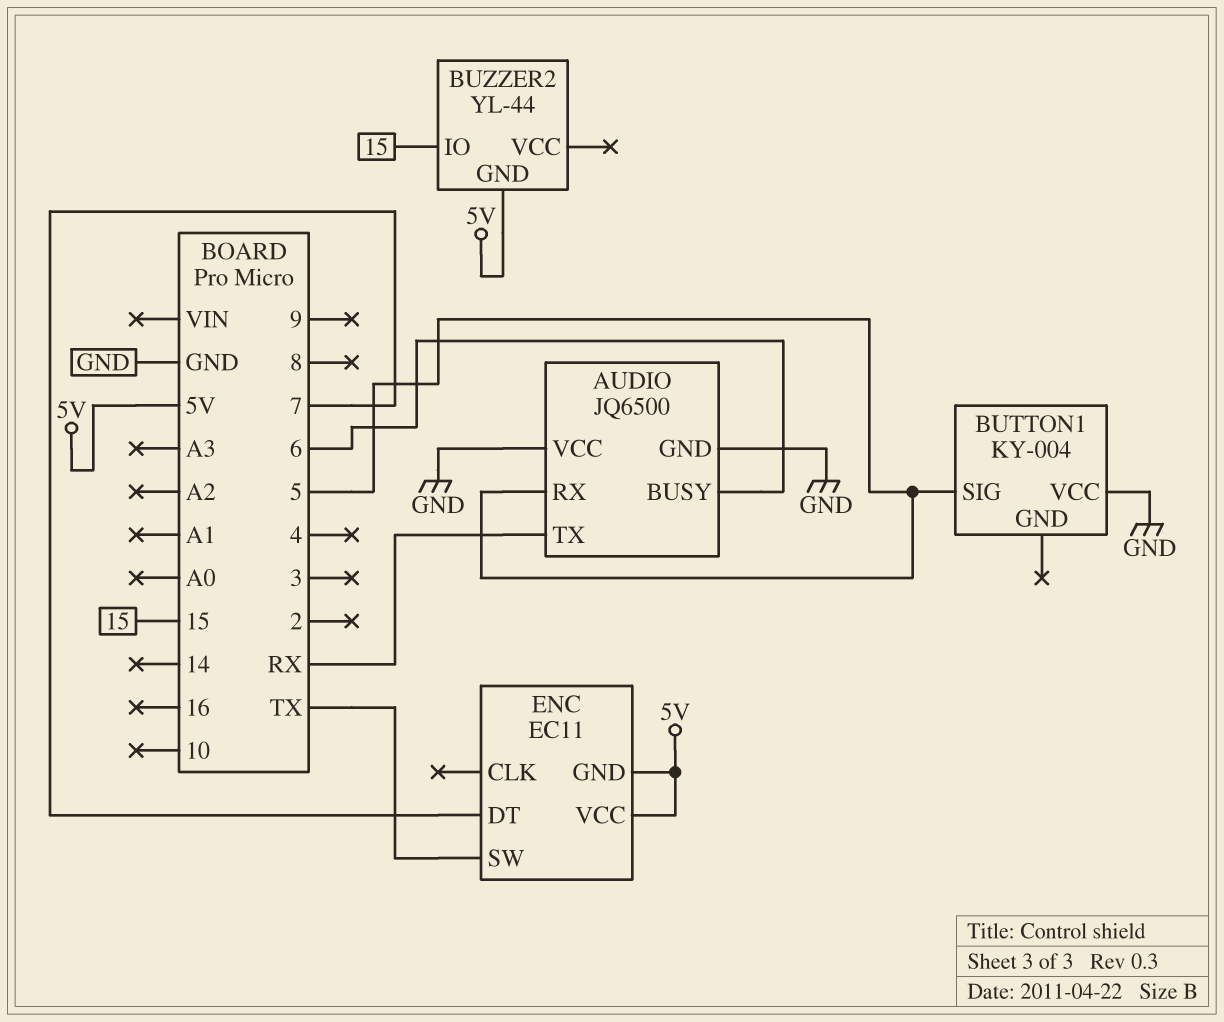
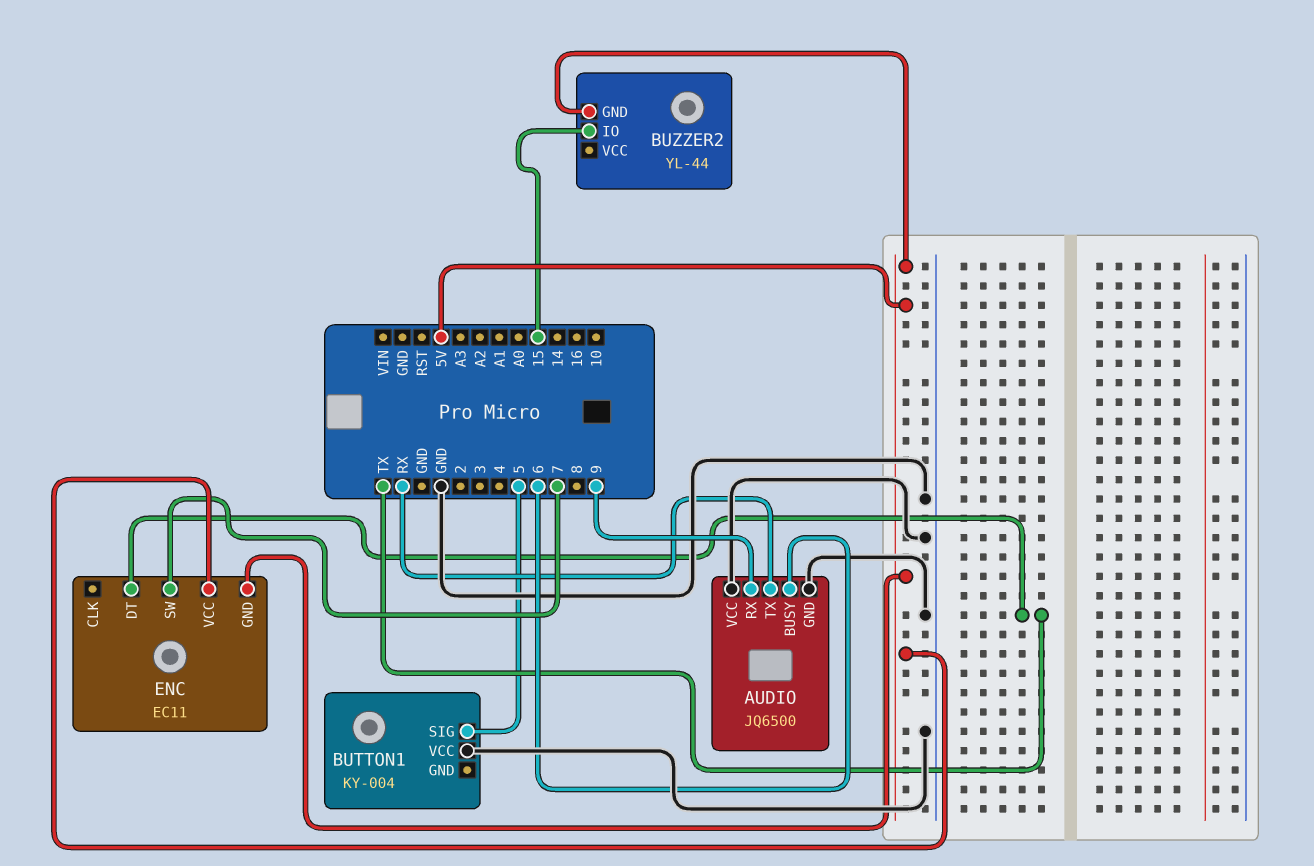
AUDIO pin RX: 5 -> 9
ENC pin DT: 7 -> TX
ENC pin SW: TX -> 7

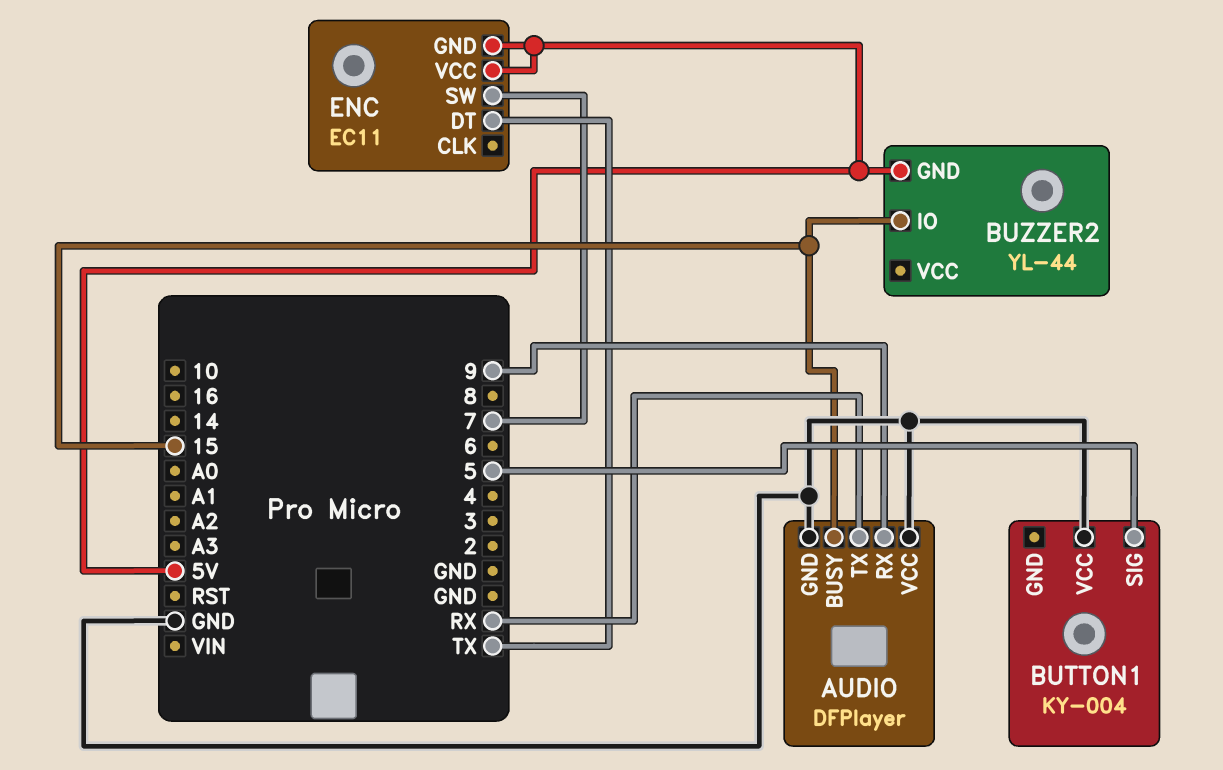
AUDIO: JQ6500 -> DFPlayer
AUDIO pin BUSY: 6 -> 15

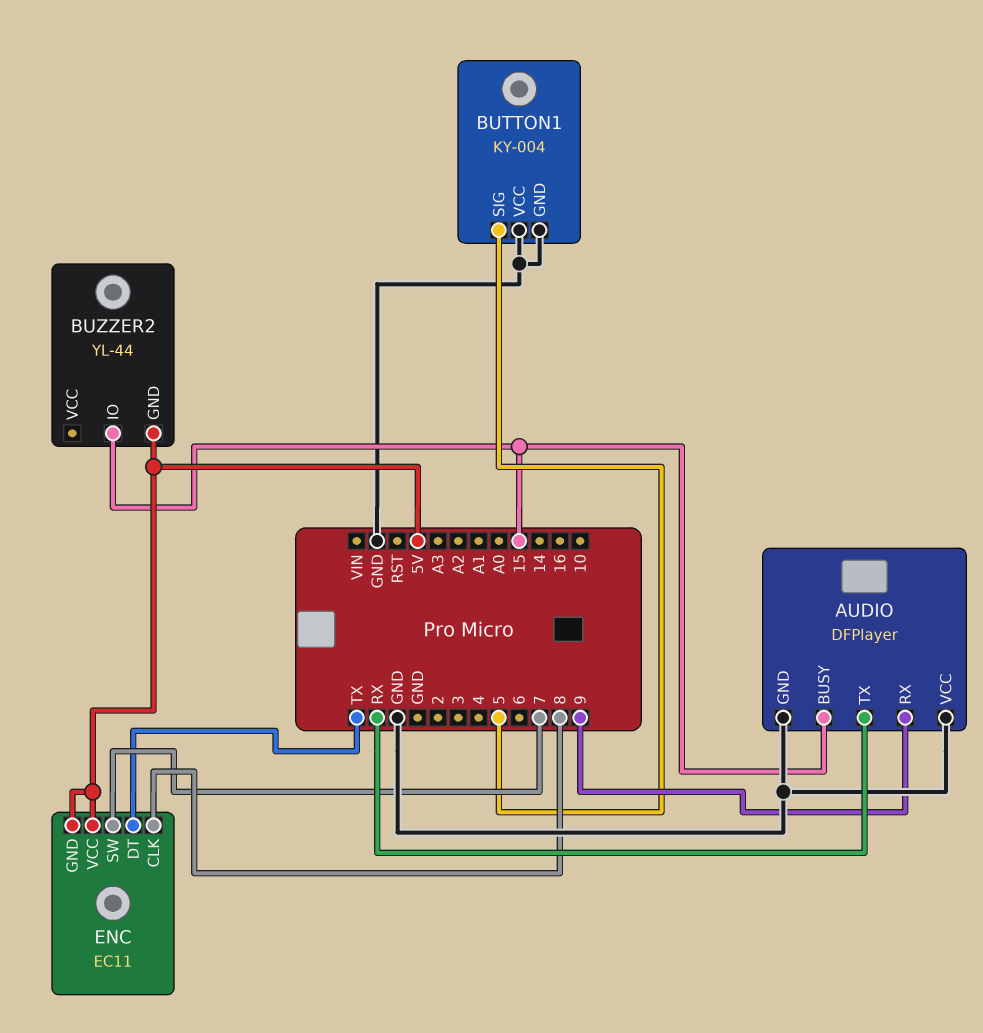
BUTTON1 pin GND: none -> GND
ENC pin CLK: none -> 8

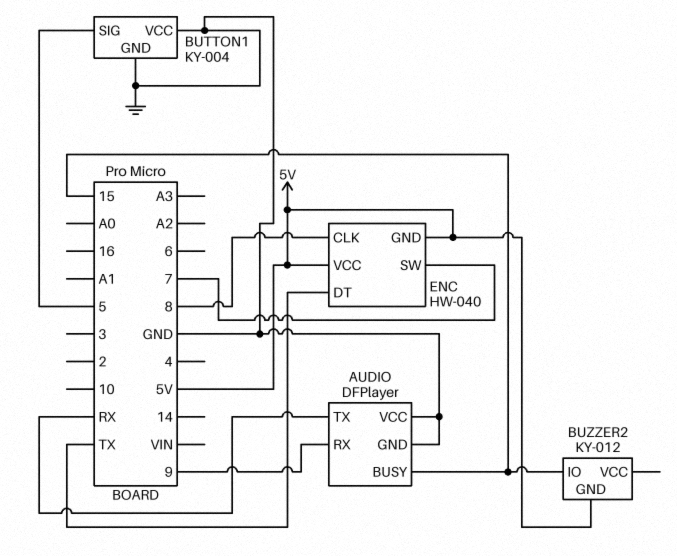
BUZZER2: YL-44 -> KY-012
ENC: EC11 -> HW-040

